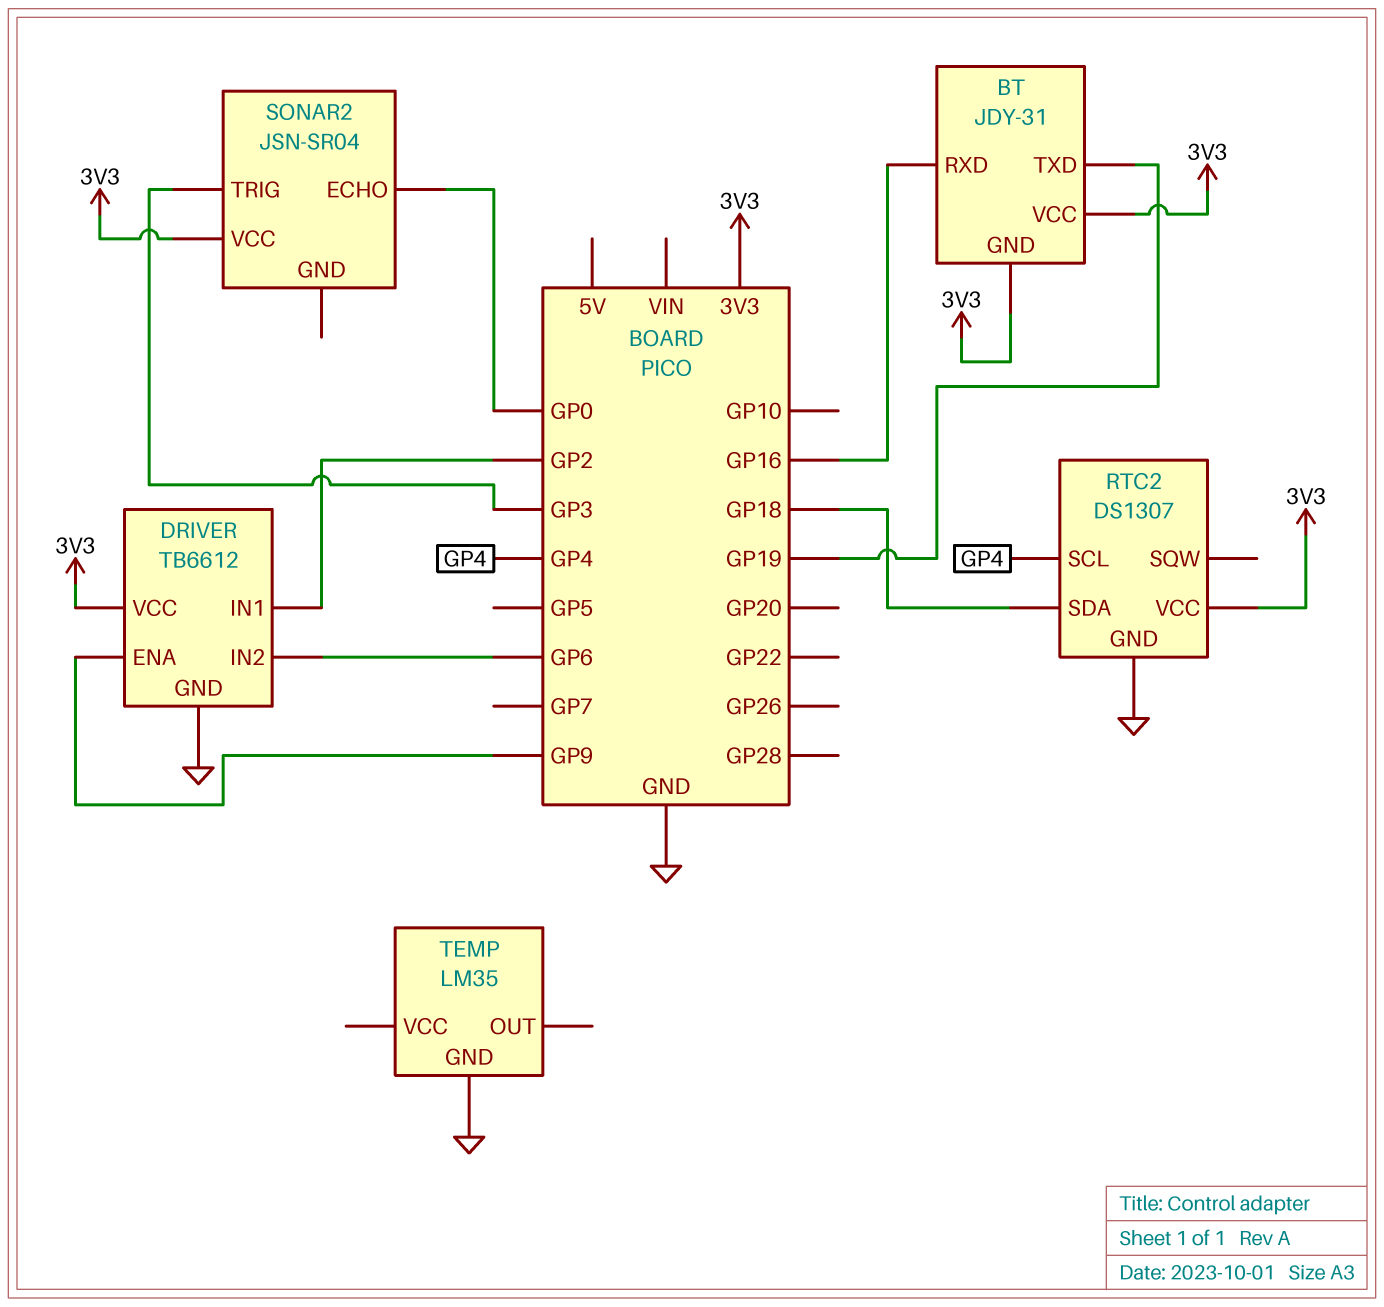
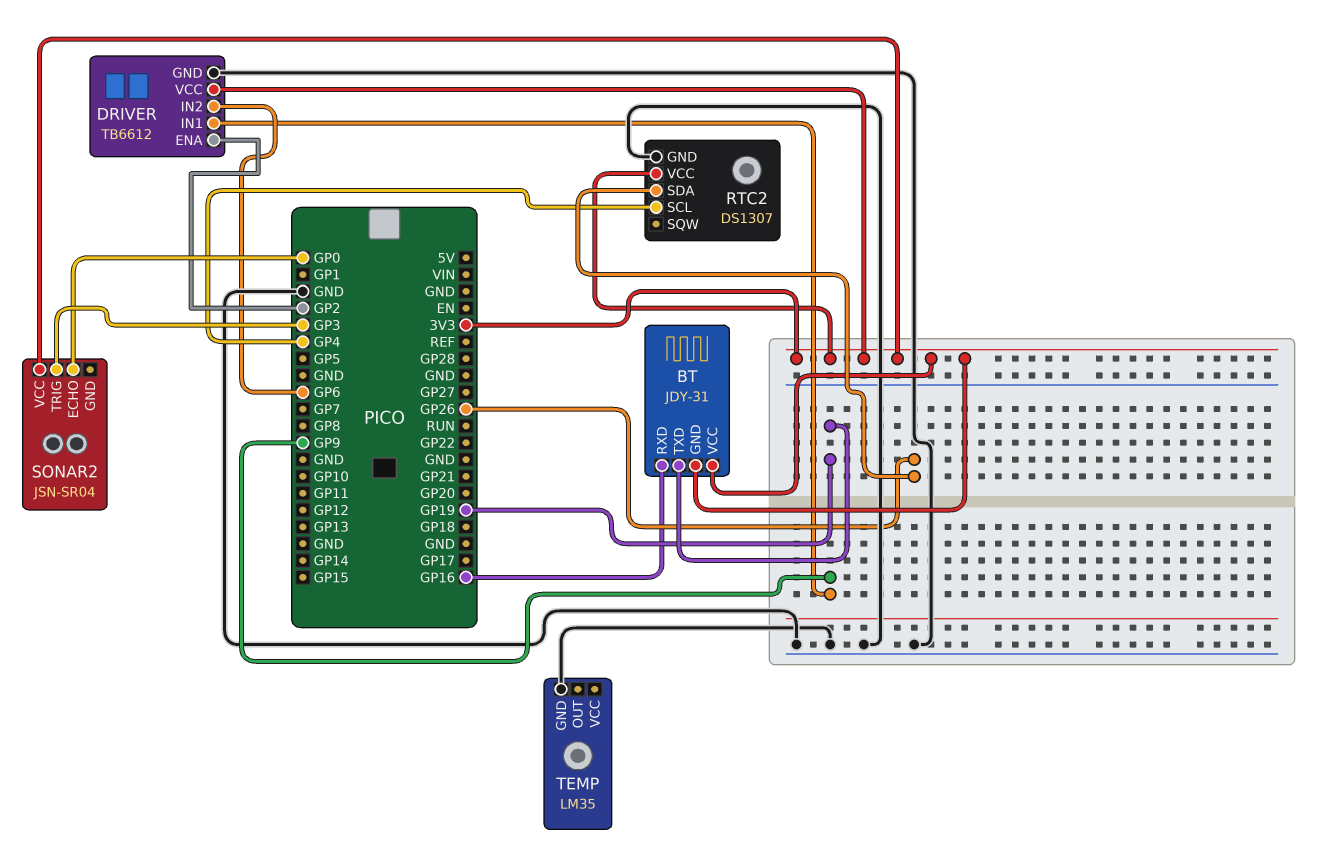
DRIVER pin ENA: GP9 -> GP2
DRIVER pin IN1: GP2 -> GP9
RTC2 pin SDA: GP18 -> GP26

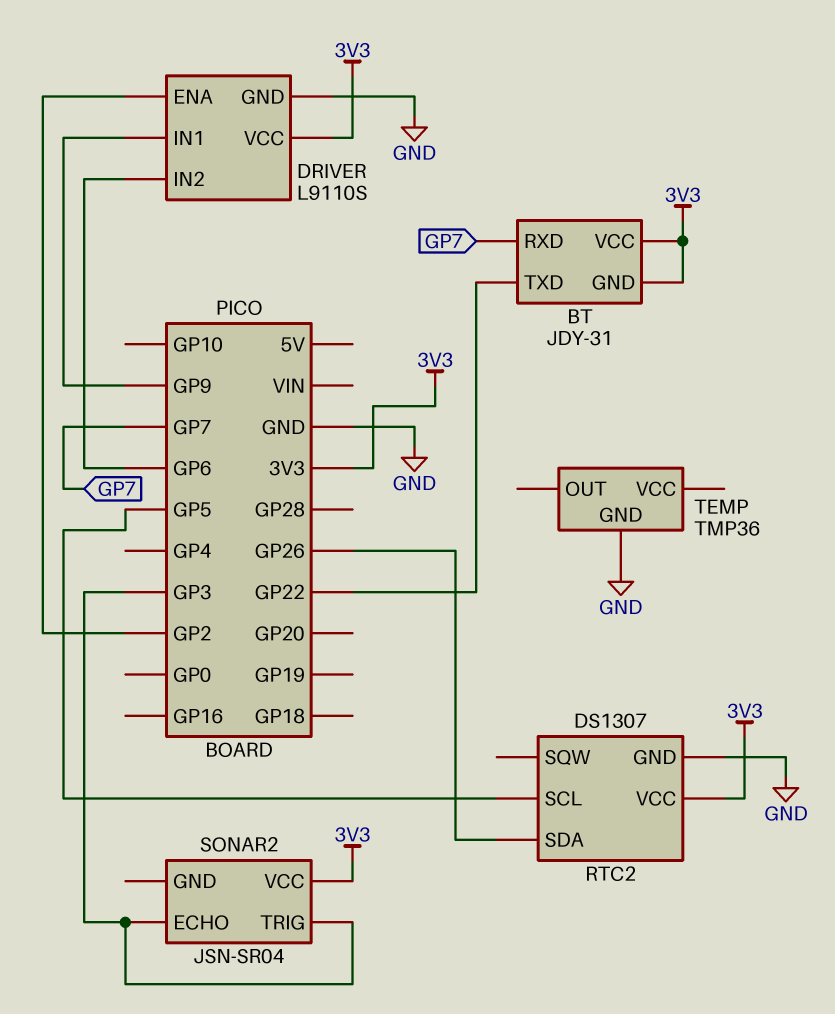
BT pin RXD: GP16 -> GP7
BT pin TXD: GP19 -> GP22
DRIVER: TB6612 -> L9110S
RTC2 pin SCL: GP4 -> GP5
SONAR2 pin ECHO: GP0 -> GP3
TEMP: LM35 -> TMP36

